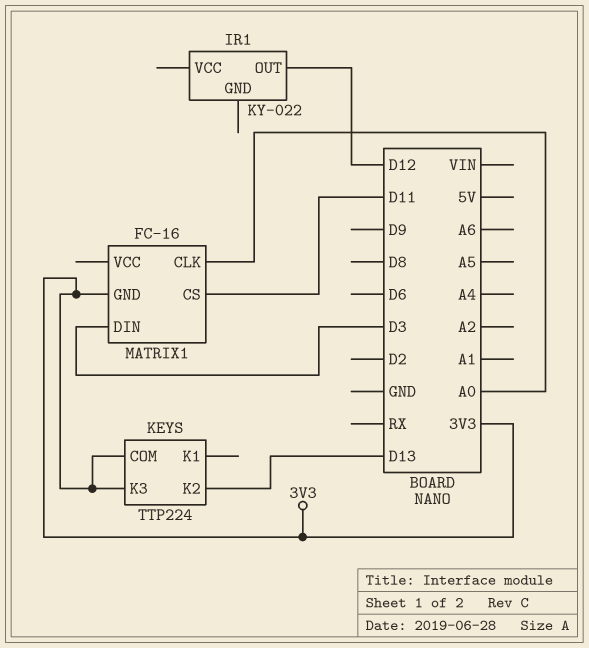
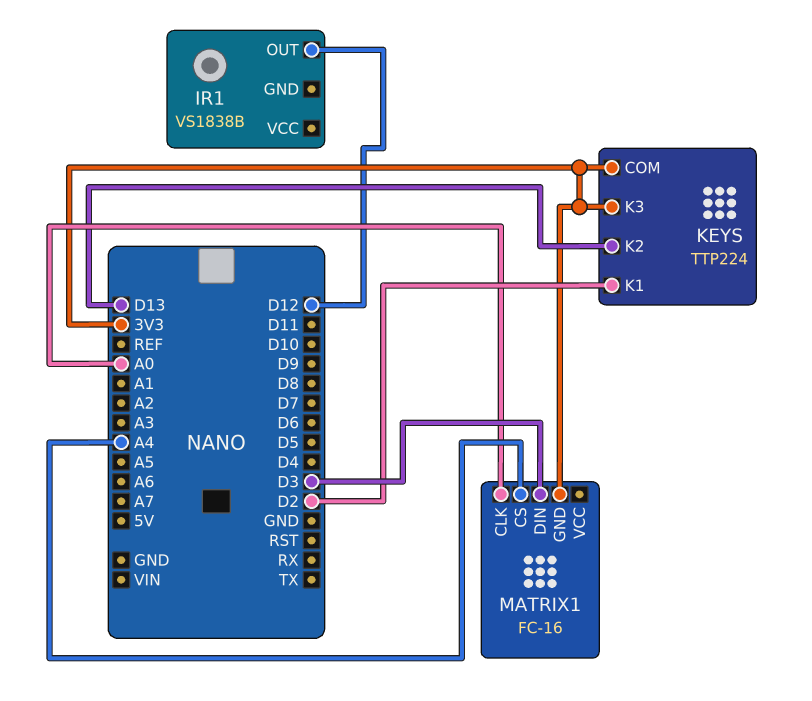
IR1: KY-022 -> VS1838B
KEYS pin K1: none -> D2
MATRIX1 pin CS: D11 -> A4

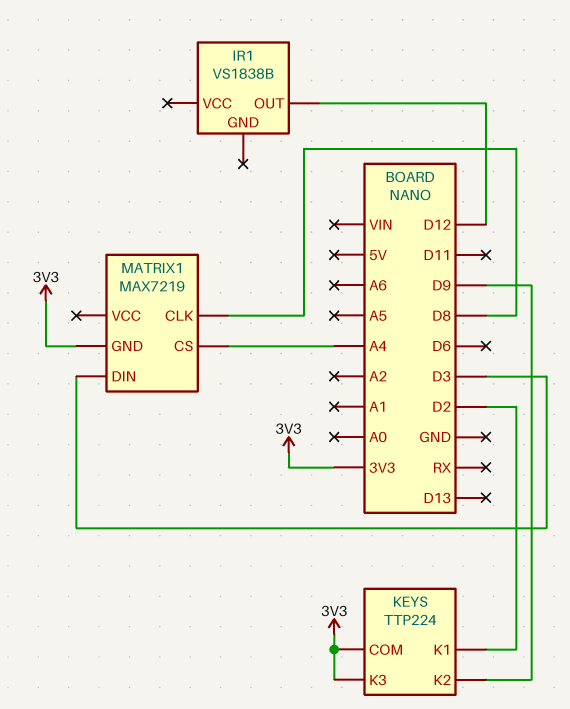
KEYS pin K2: D13 -> D9
MATRIX1: FC-16 -> MAX7219
MATRIX1 pin CLK: A0 -> D8

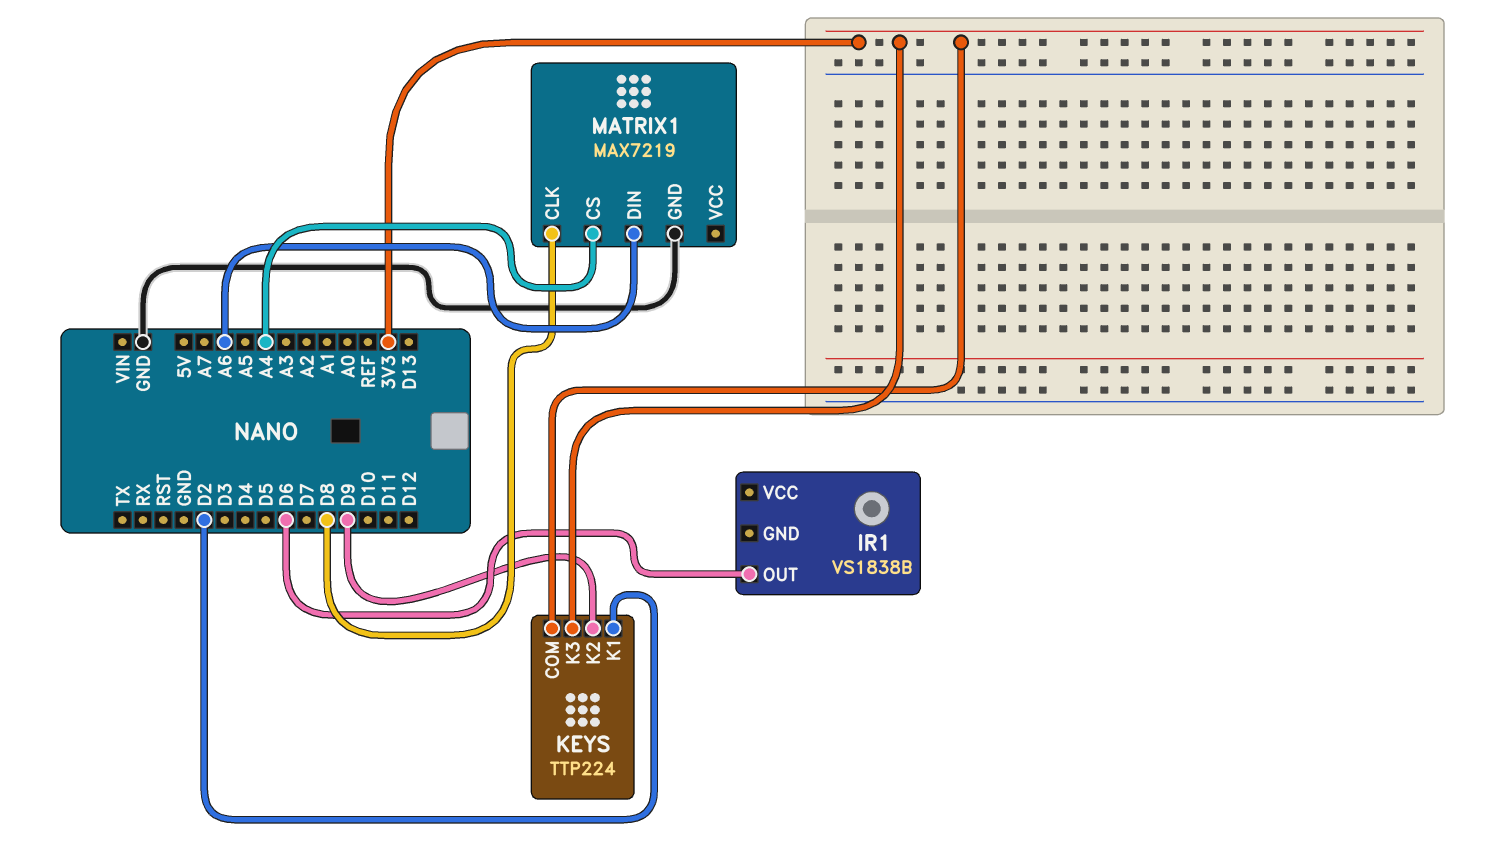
IR1 pin OUT: D12 -> D6
MATRIX1 pin DIN: D3 -> A6
MATRIX1 pin GND: 3V3 -> GND

